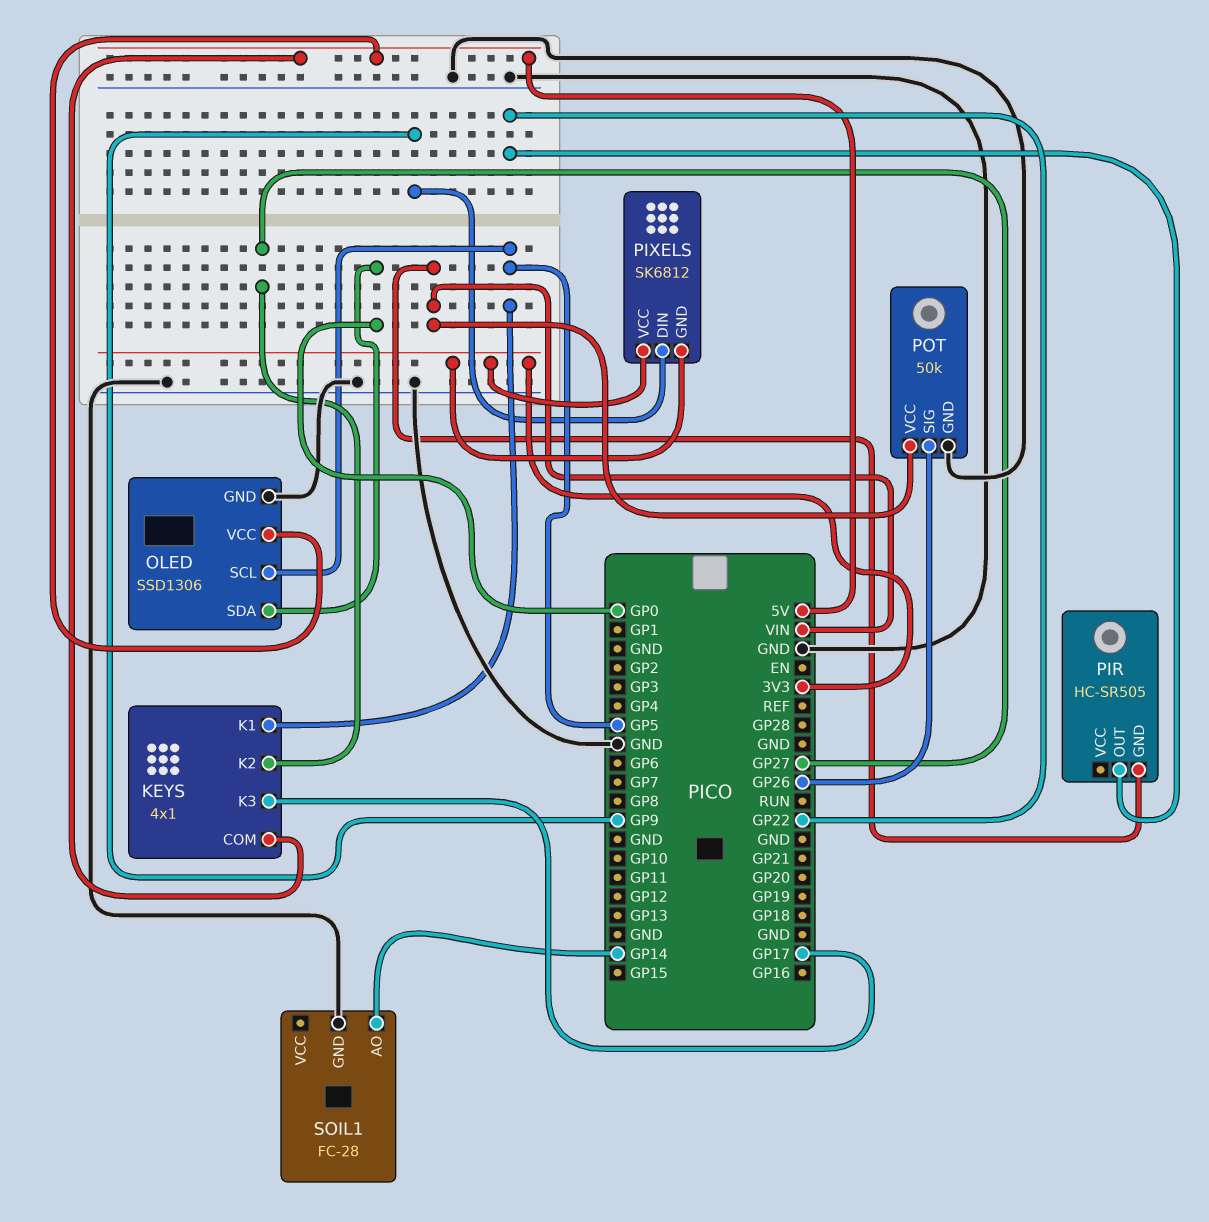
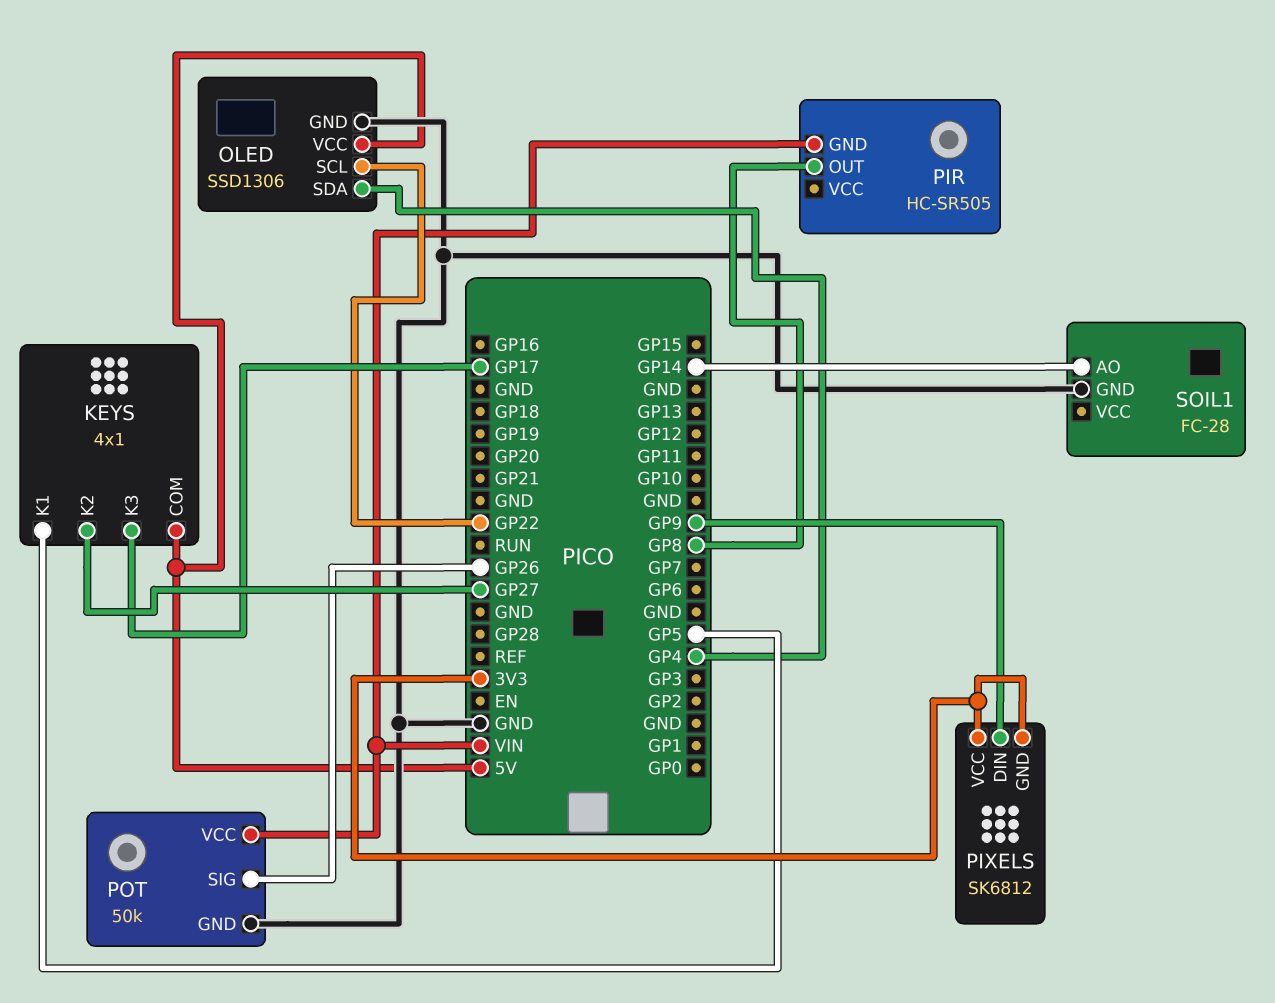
OLED pin SCL: GP5 -> GP22
OLED pin SDA: GP0 -> GP4
PIR pin OUT: GP22 -> GP8

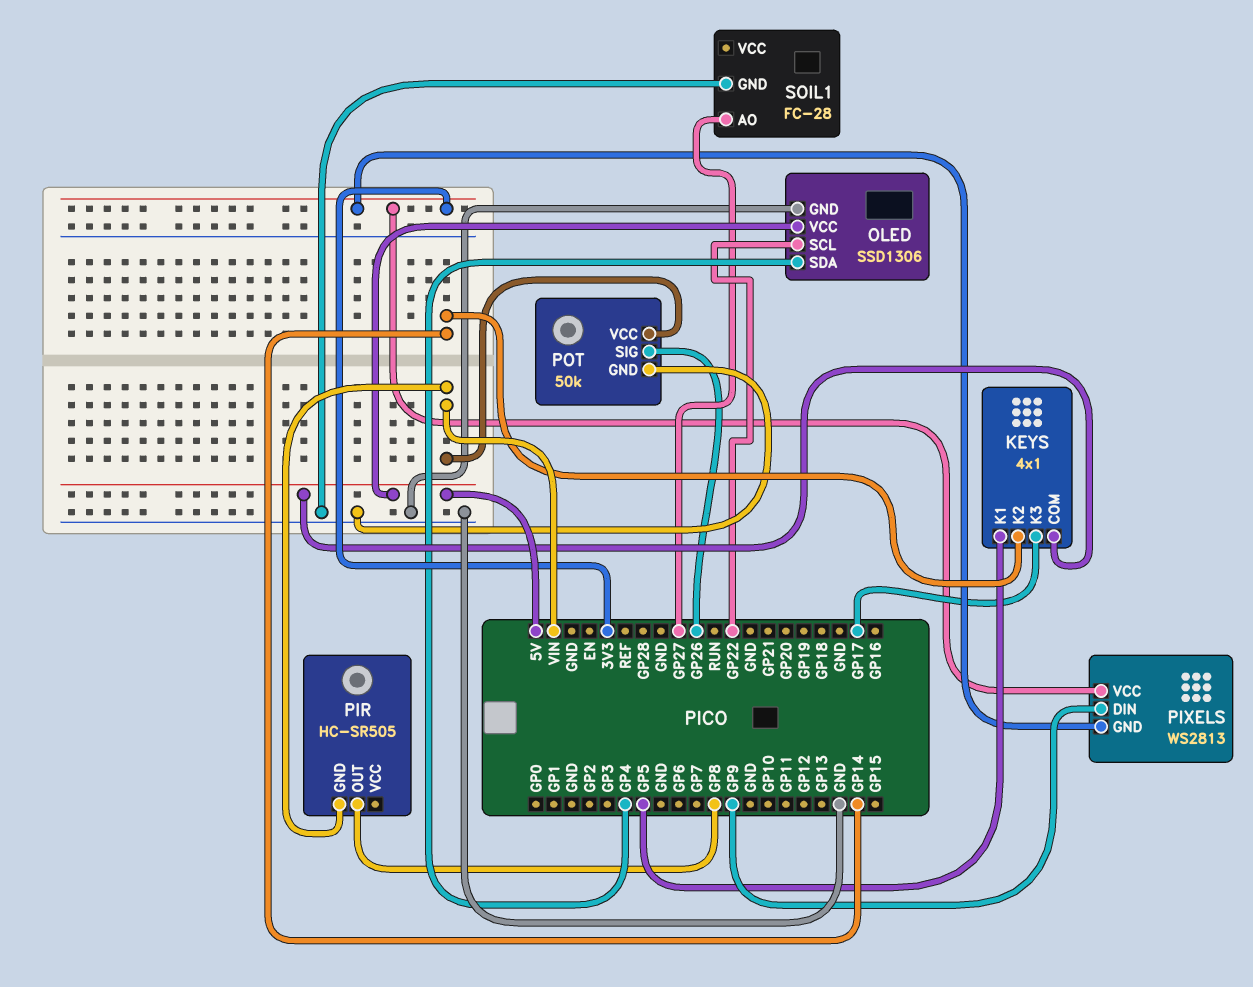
KEYS pin K2: GP27 -> GP14
PIXELS: SK6812 -> WS2813
SOIL1 pin AO: GP14 -> GP27

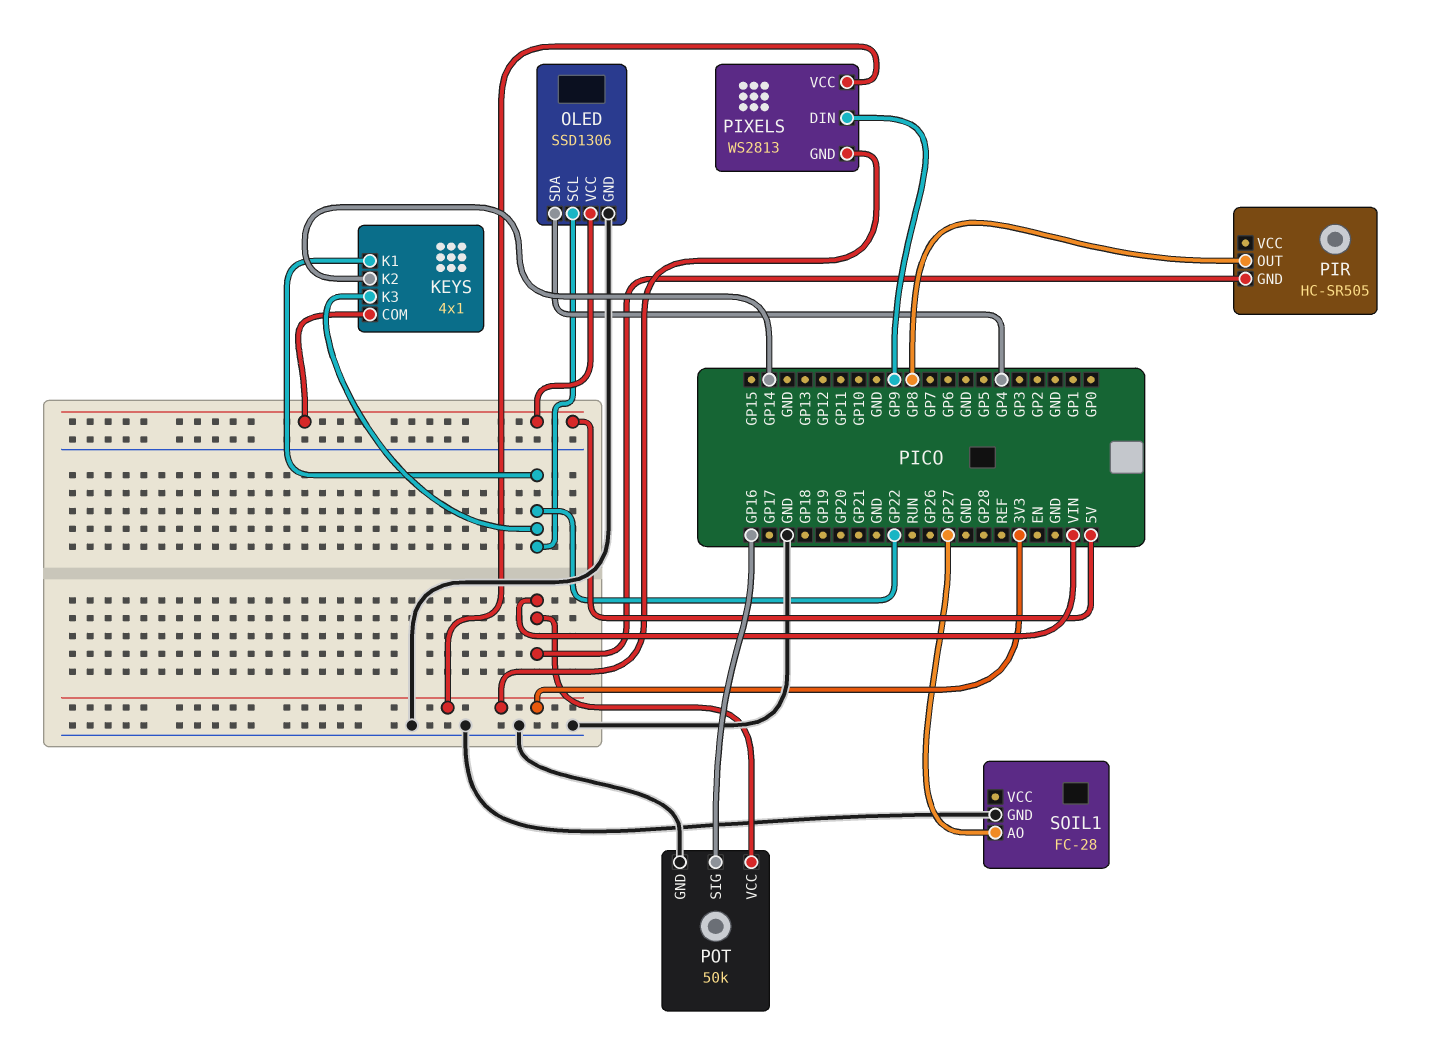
KEYS pin K1: GP5 -> GP22
KEYS pin K3: GP17 -> GP22
POT pin SIG: GP26 -> GP16

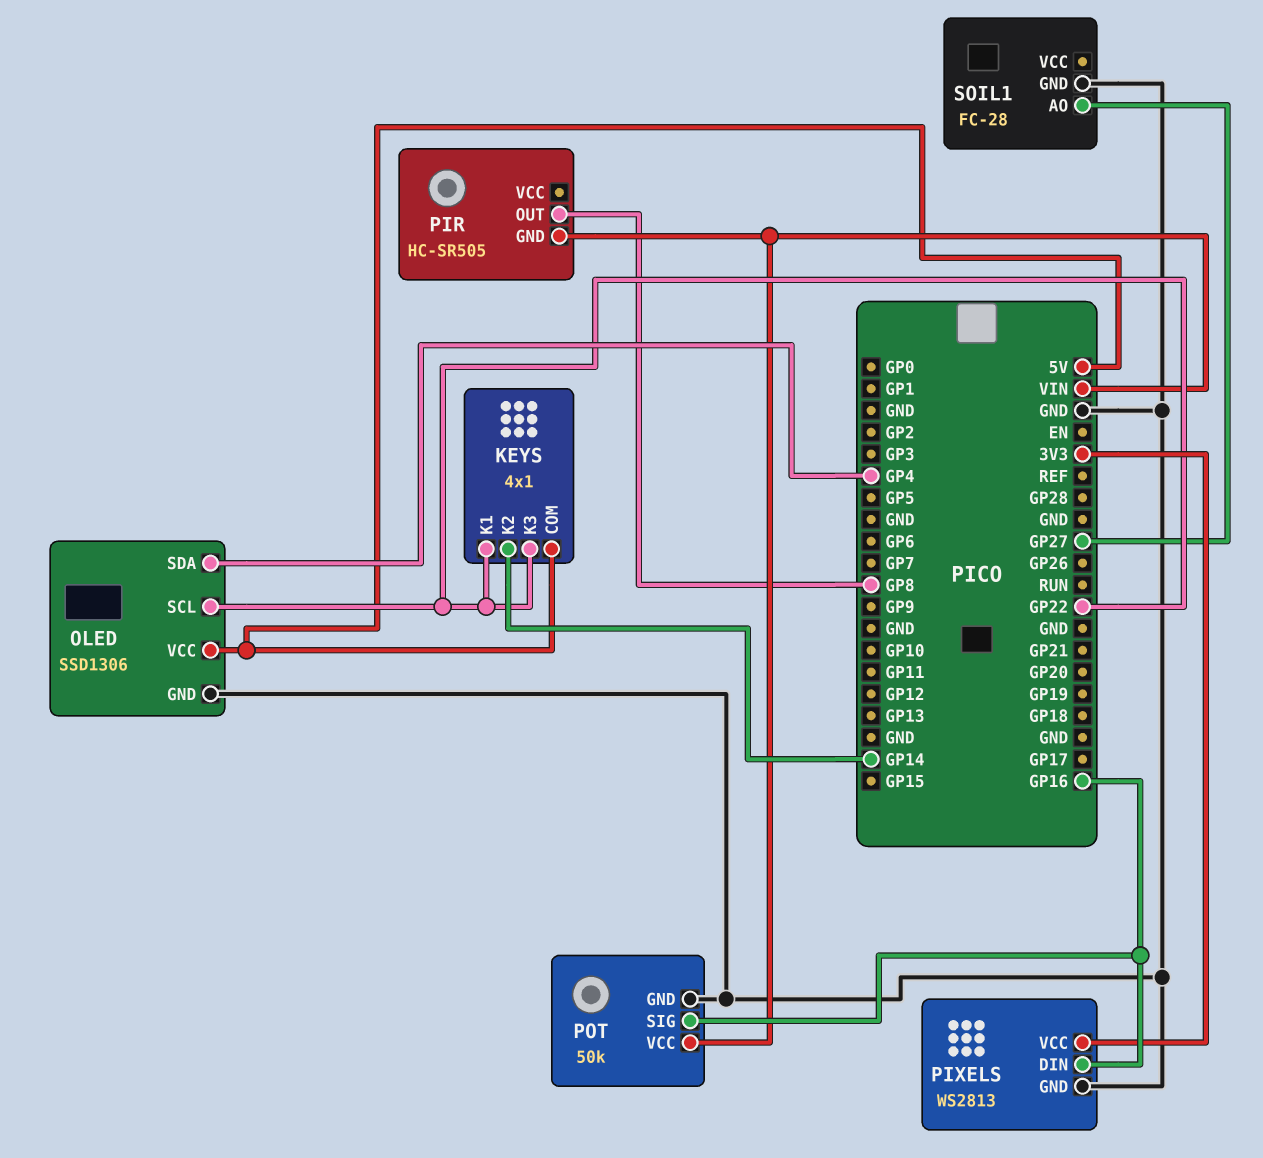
PIXELS pin DIN: GP9 -> GP16
PIXELS pin GND: 3V3 -> GND

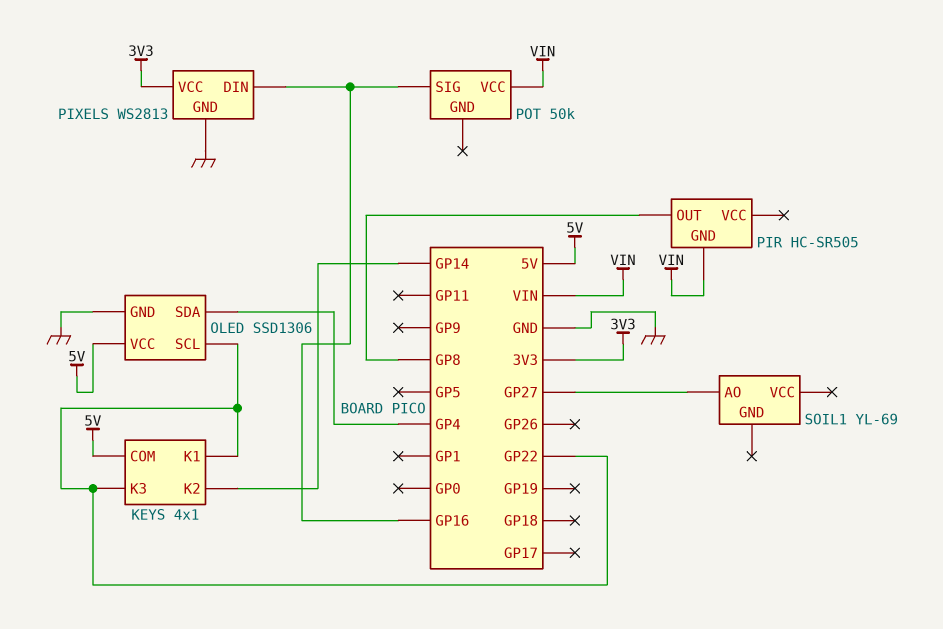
POT pin GND: GND -> none
SOIL1: FC-28 -> YL-69
SOIL1 pin GND: GND -> none

